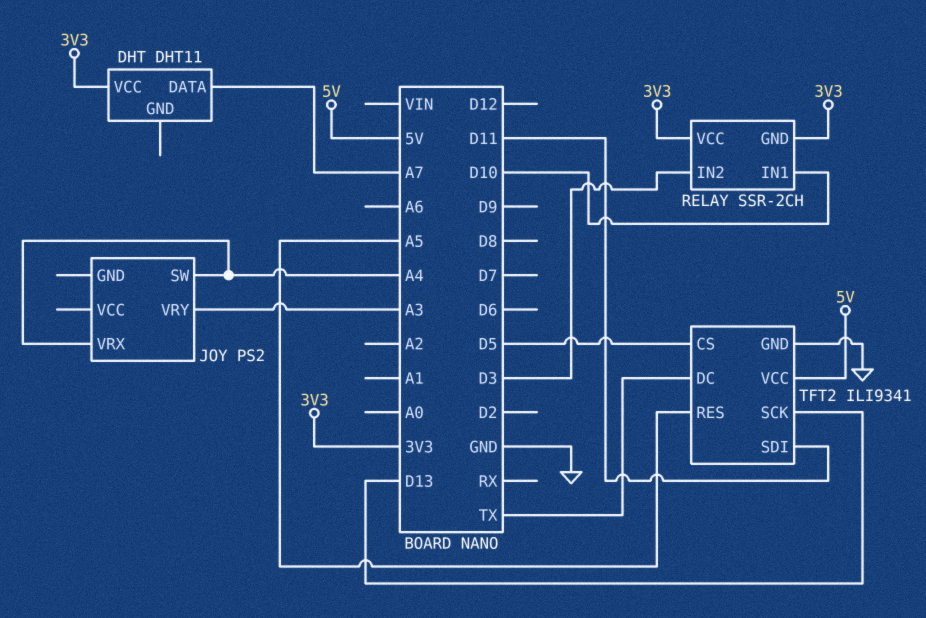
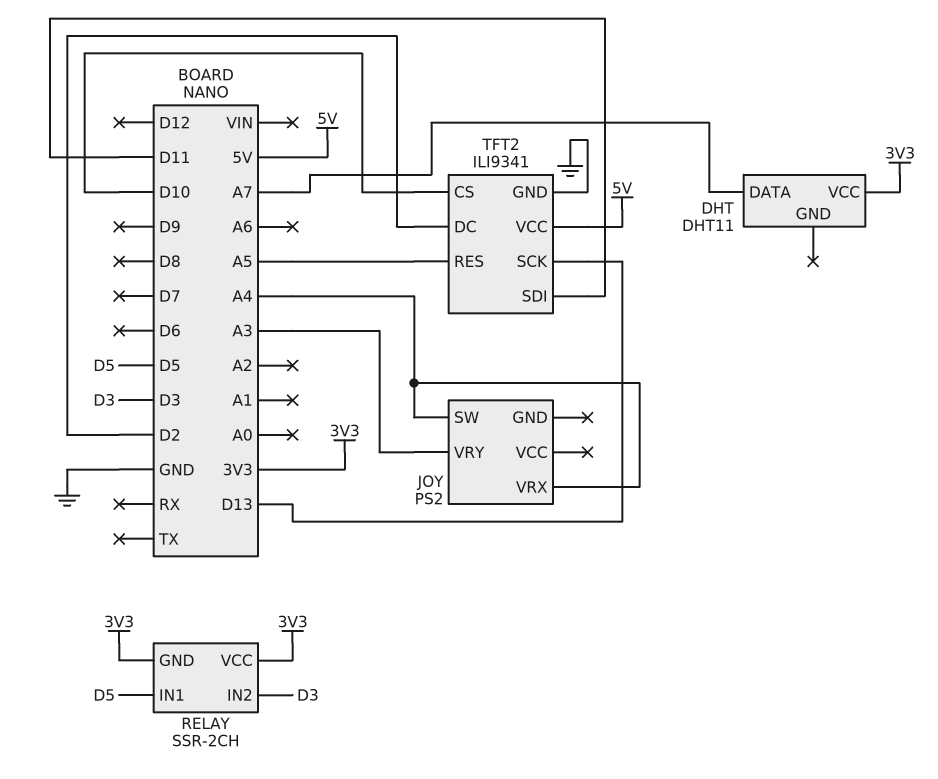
RELAY pin IN1: D10 -> D5
TFT2 pin CS: D5 -> D10
TFT2 pin DC: TX -> D2

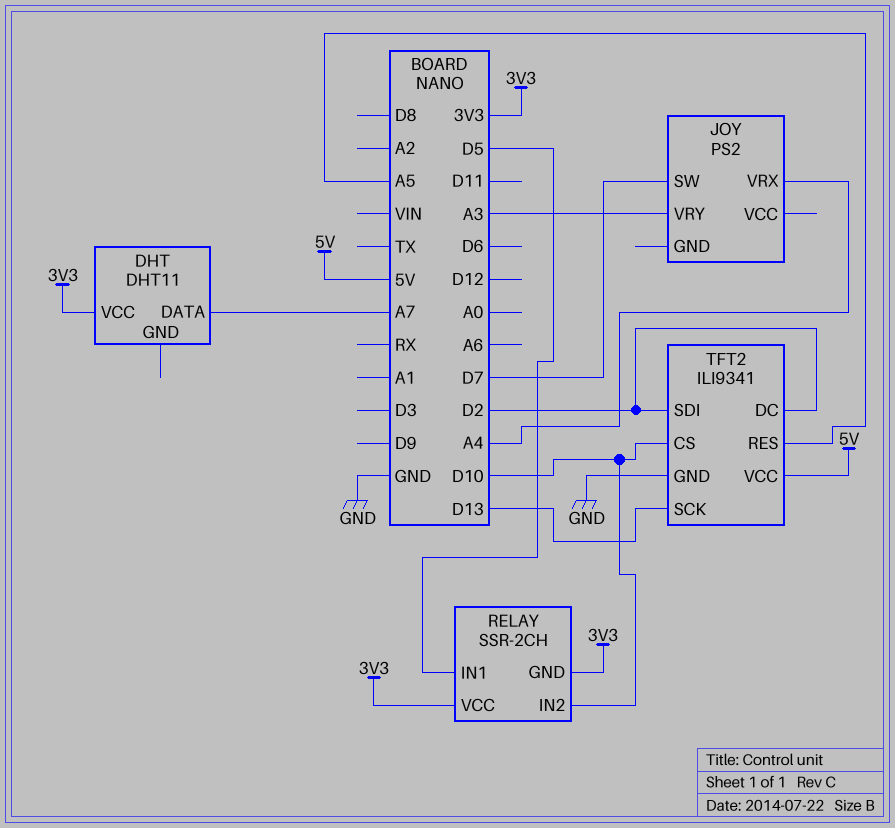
JOY pin SW: A4 -> D7
RELAY pin IN2: D3 -> D10
TFT2 pin SDI: D11 -> D2

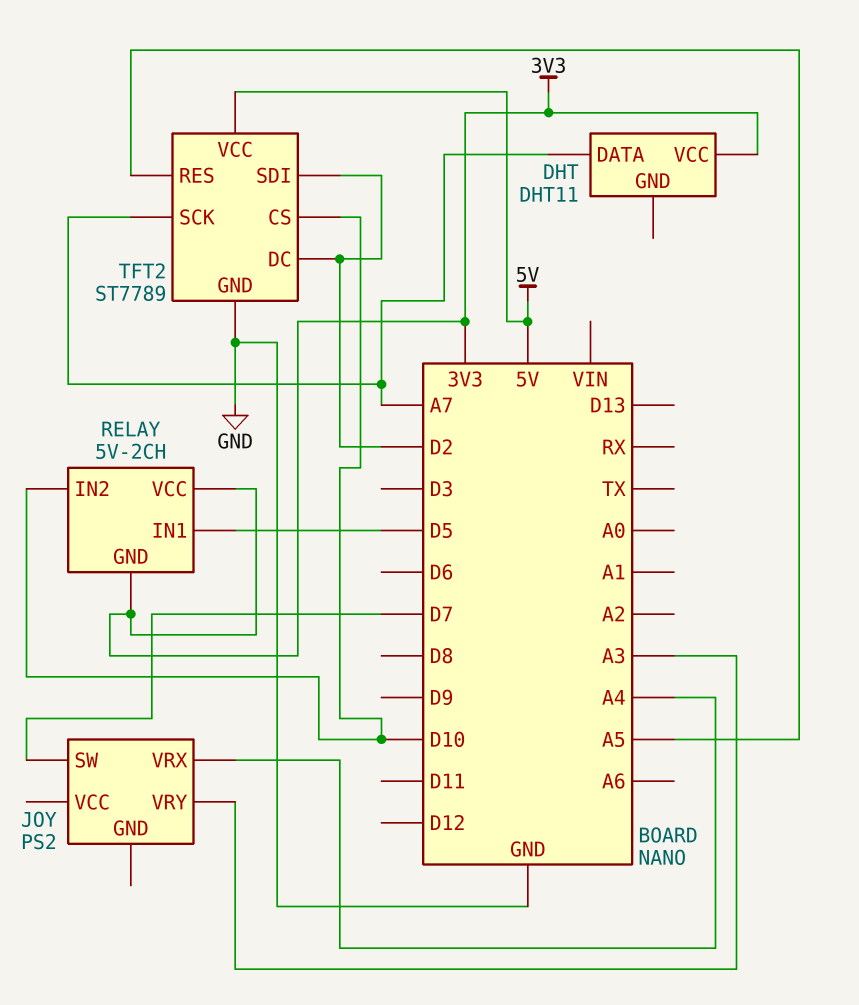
RELAY: SSR-2CH -> 5V-2CH
TFT2: ILI9341 -> ST7789
TFT2 pin SCK: D13 -> A7

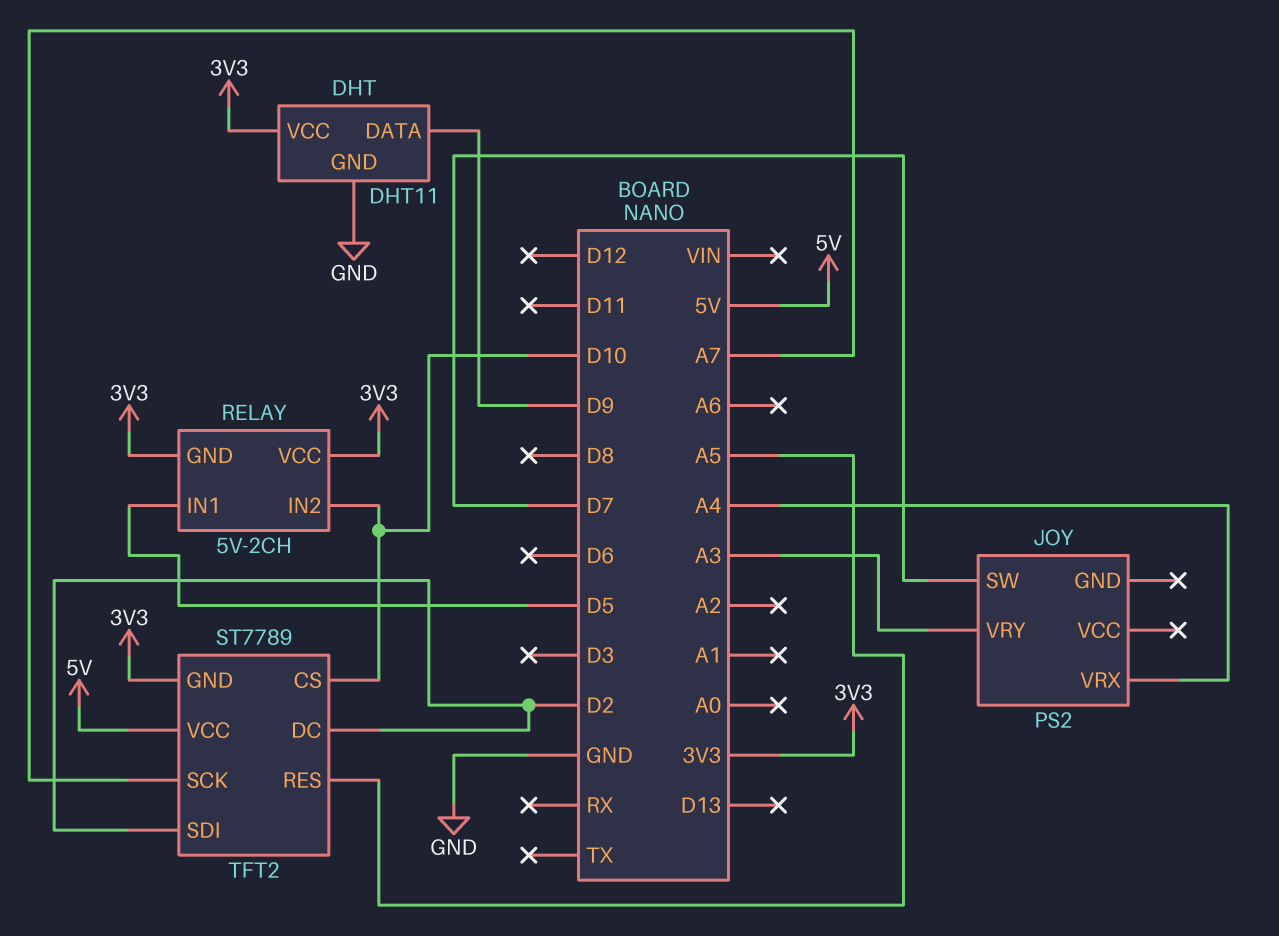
DHT pin DATA: A7 -> D9
DHT pin GND: none -> GND
TFT2 pin GND: GND -> 3V3

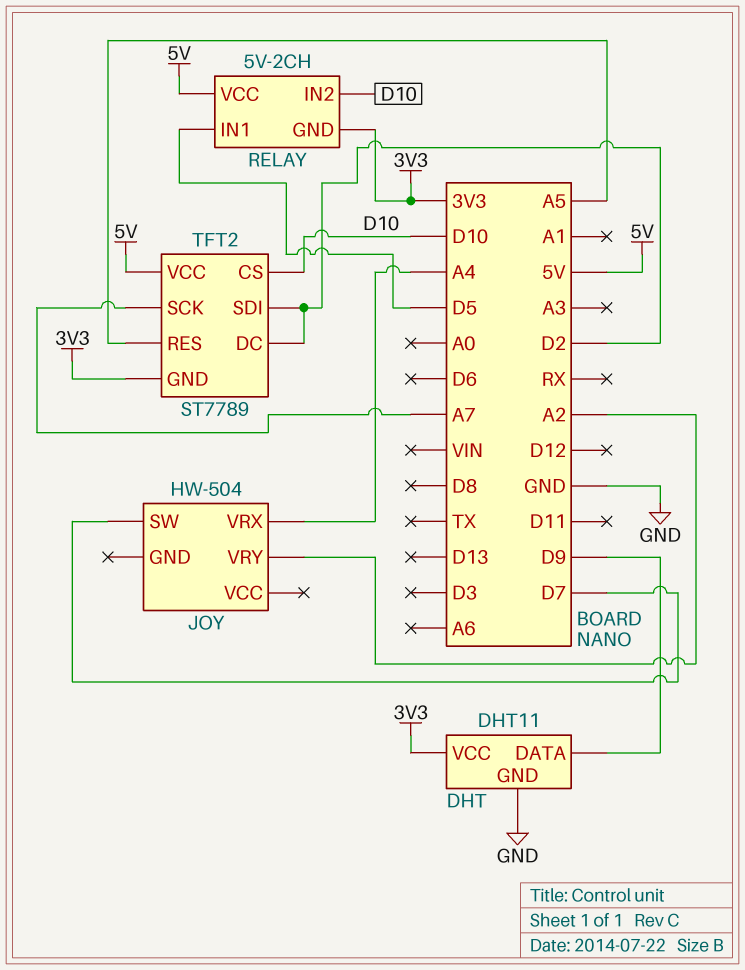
JOY: PS2 -> HW-504
JOY pin VRY: A3 -> A2
RELAY pin VCC: 3V3 -> 5V

